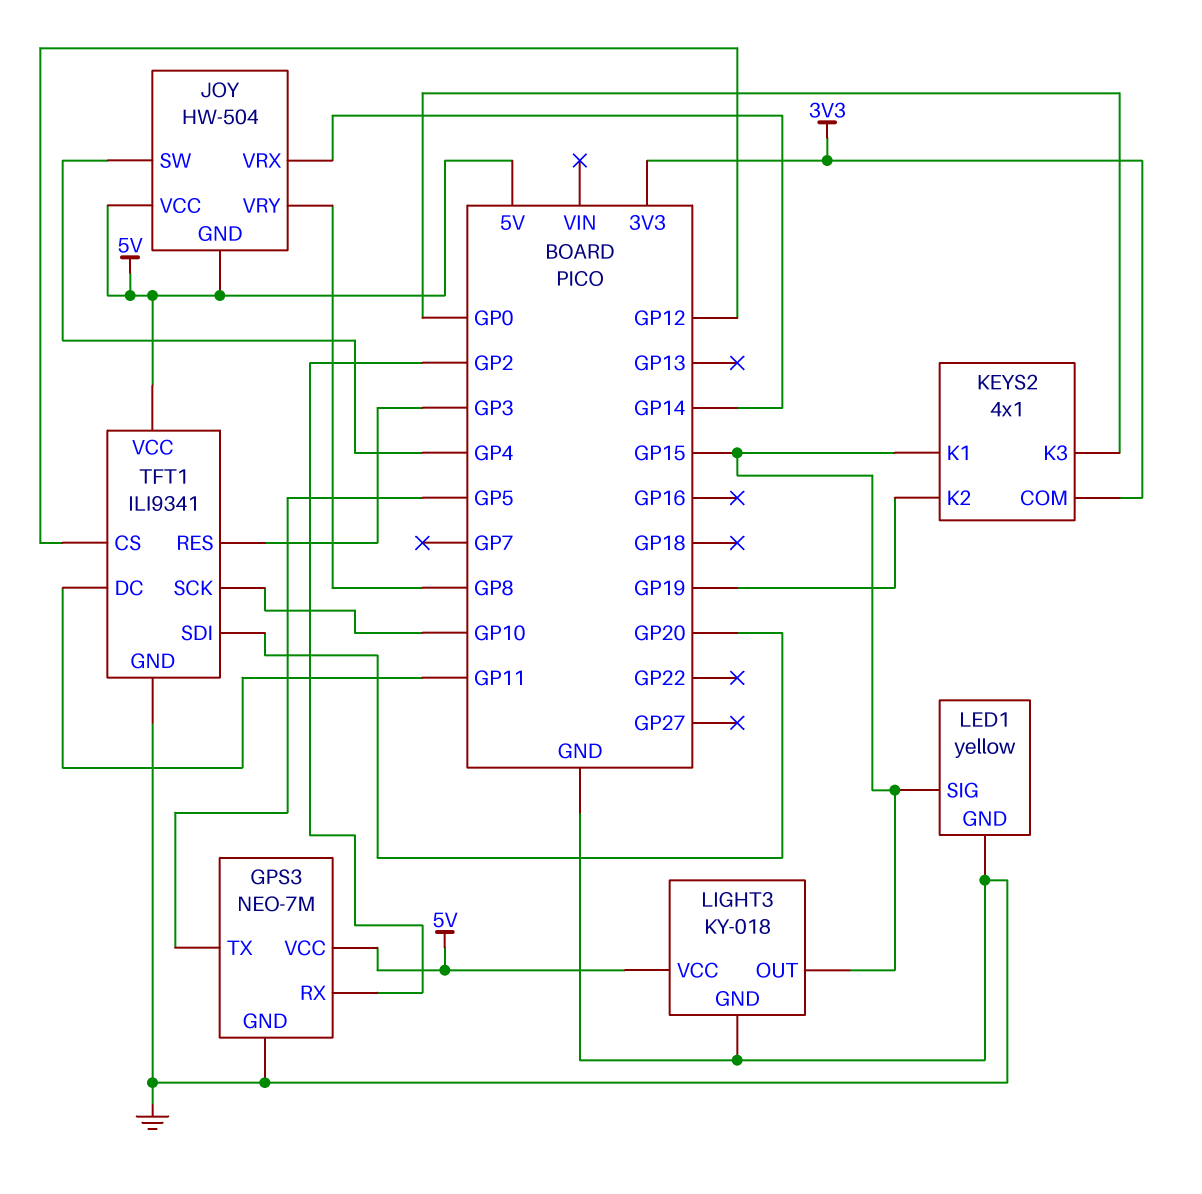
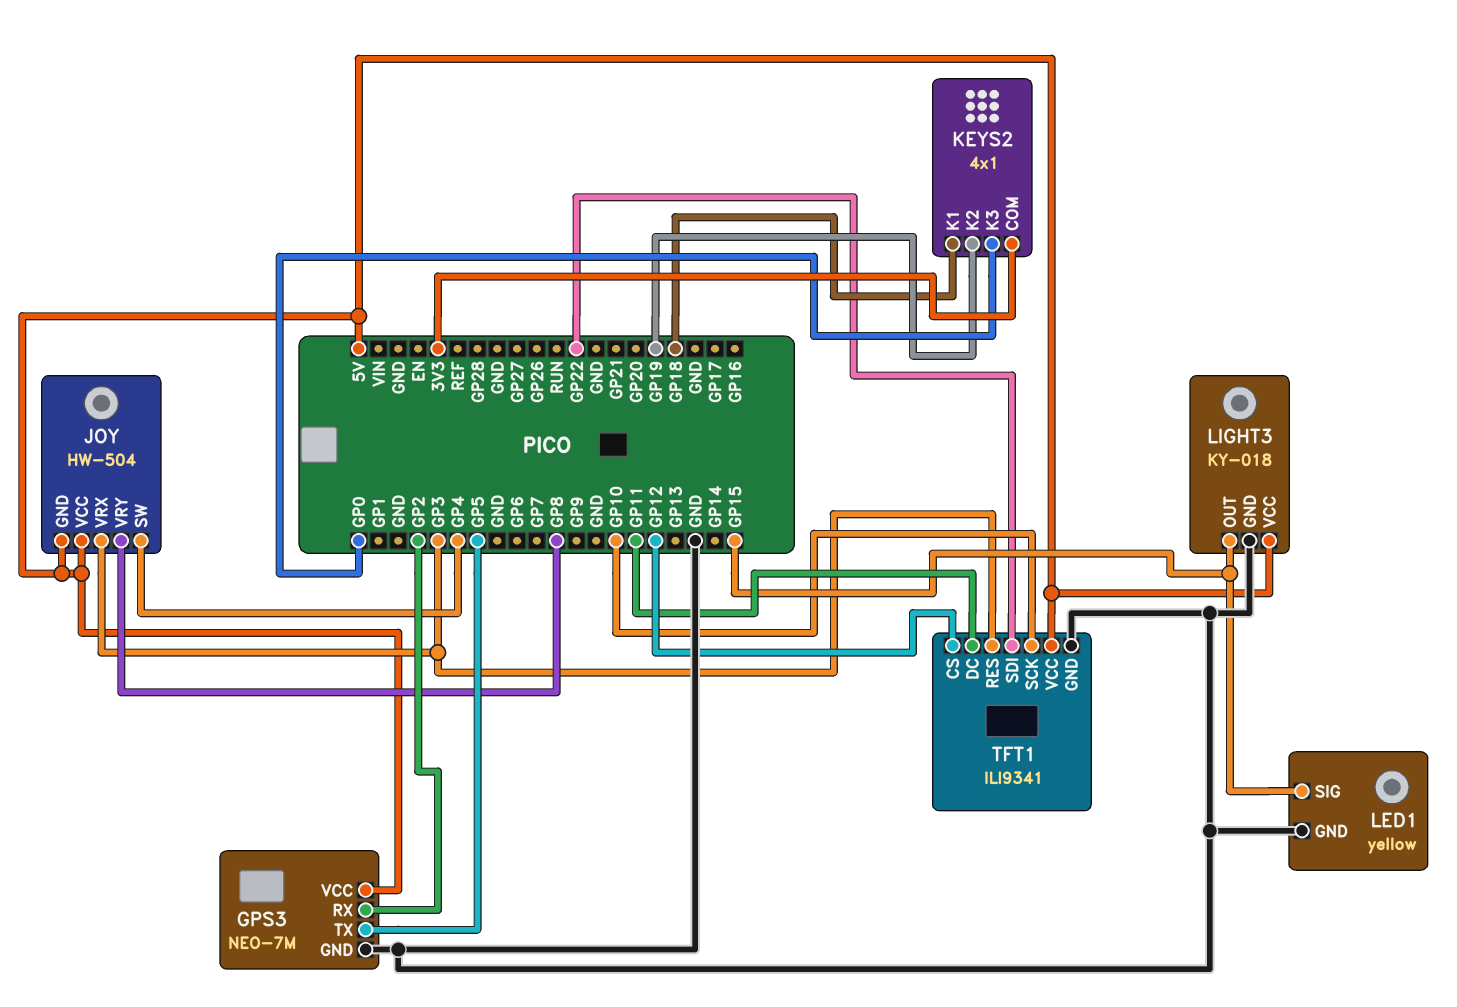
JOY pin VRX: GP14 -> GP3
KEYS2 pin K1: GP15 -> GP18
TFT1 pin SDI: GP20 -> GP22

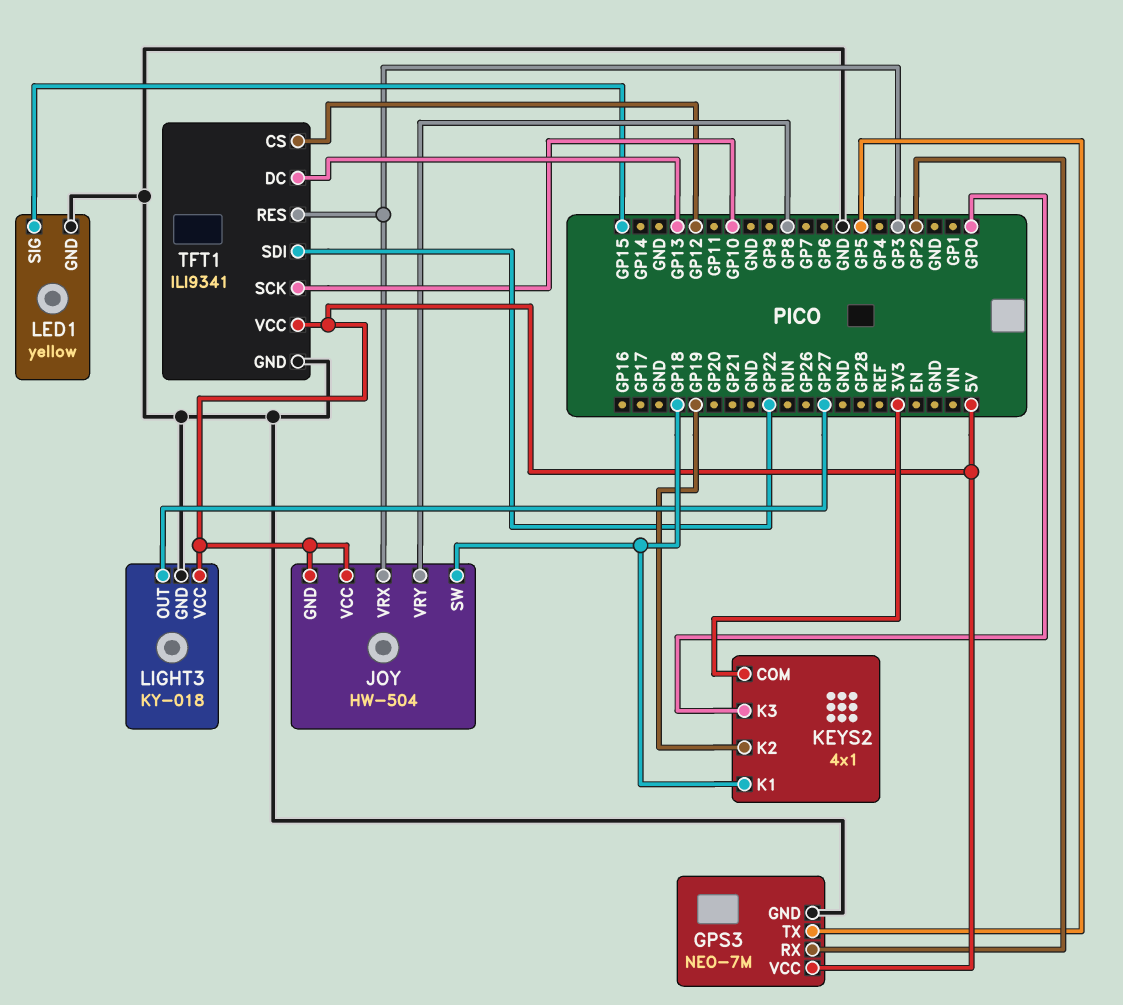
JOY pin SW: GP4 -> GP18
LIGHT3 pin OUT: GP15 -> GP27
TFT1 pin DC: GP11 -> GP13

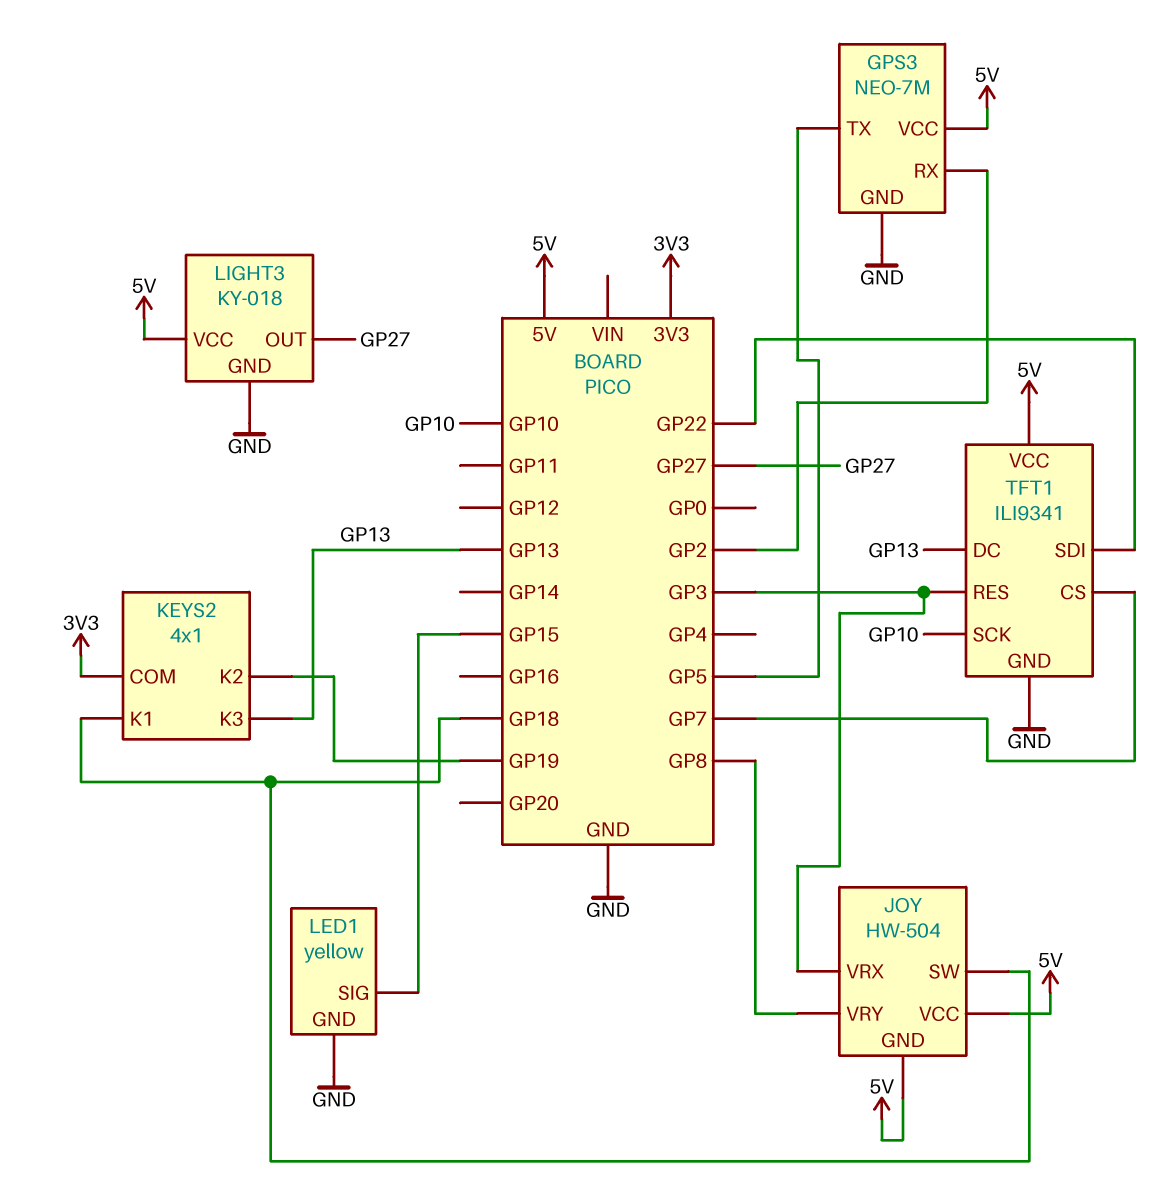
KEYS2 pin K3: GP0 -> GP13
TFT1 pin CS: GP12 -> GP7

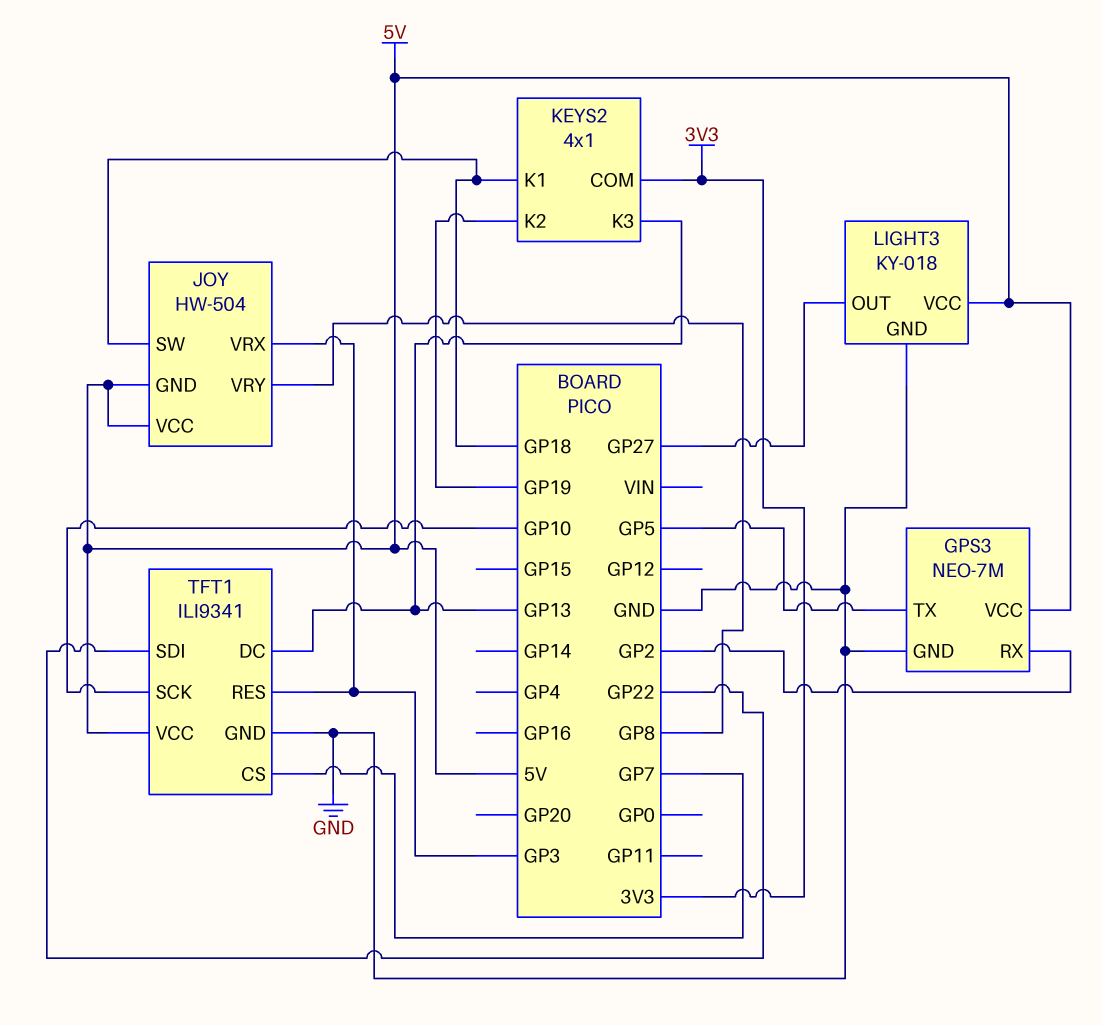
LED1: yellow -> none
LED1 pin GND: GND -> none
LED1 pin SIG: GP15 -> none

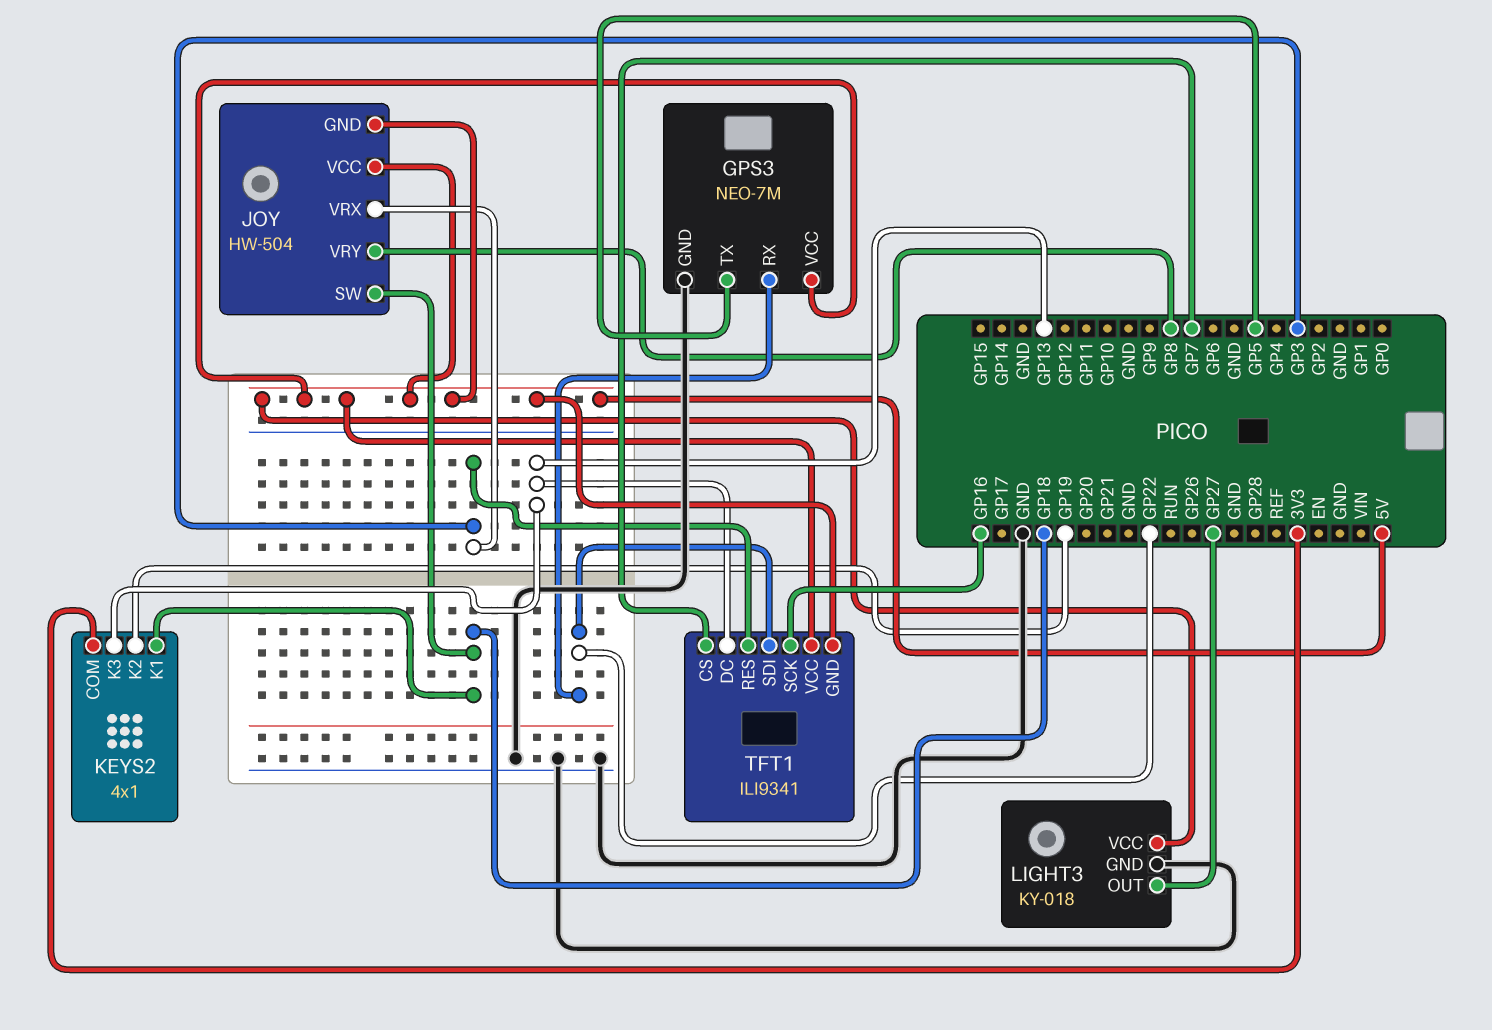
GPS3 pin RX: GP2 -> GP22
TFT1 pin GND: GND -> 5V
TFT1 pin SCK: GP10 -> GP16

